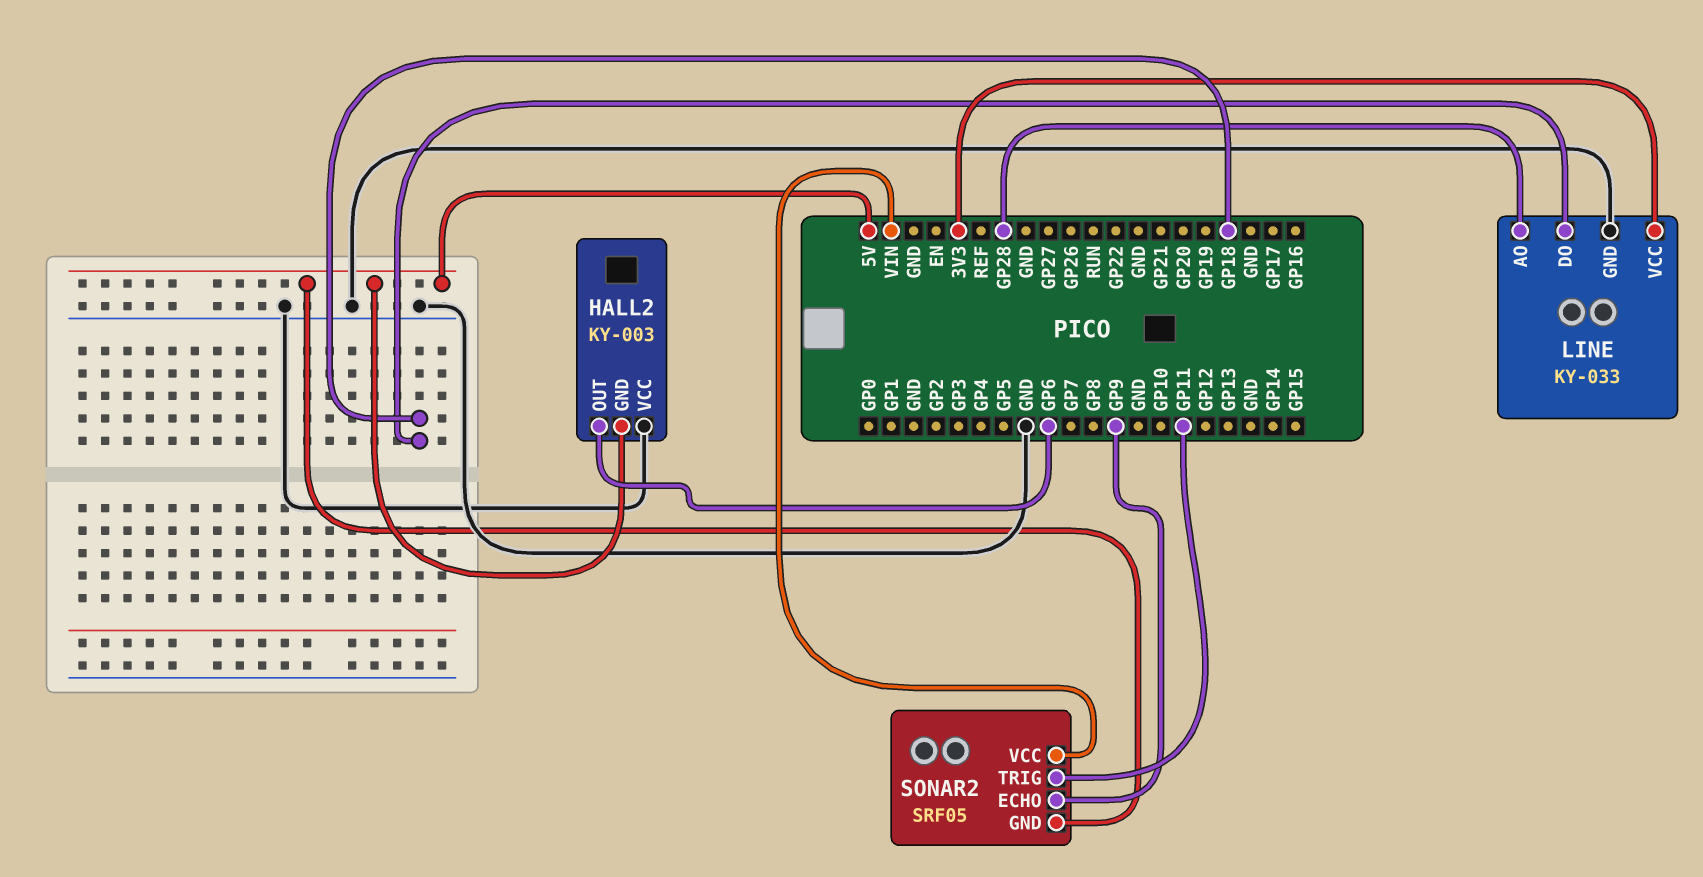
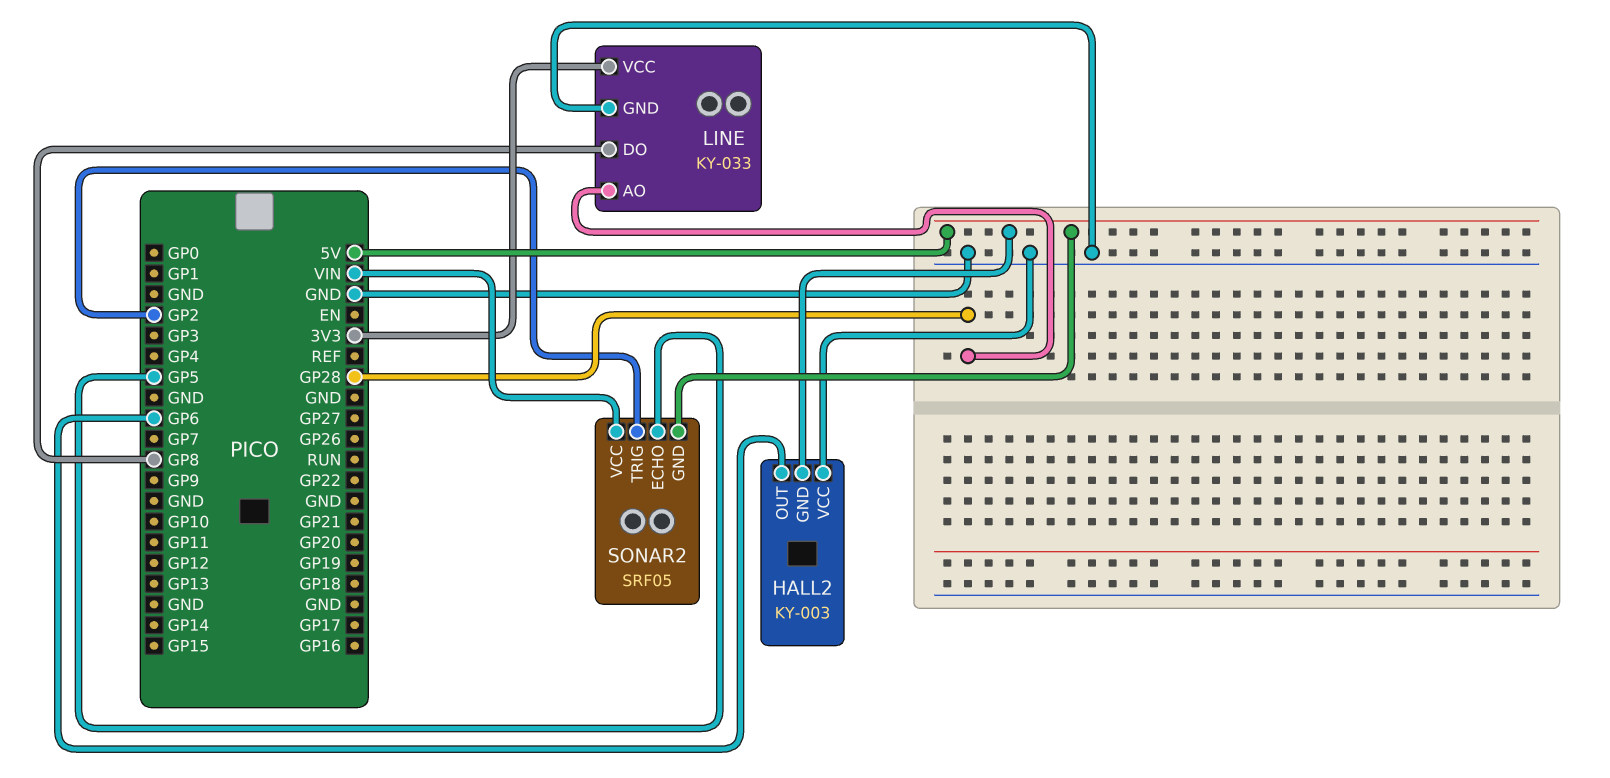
LINE pin DO: GP18 -> GP8
SONAR2 pin ECHO: GP9 -> GP5
SONAR2 pin TRIG: GP11 -> GP2

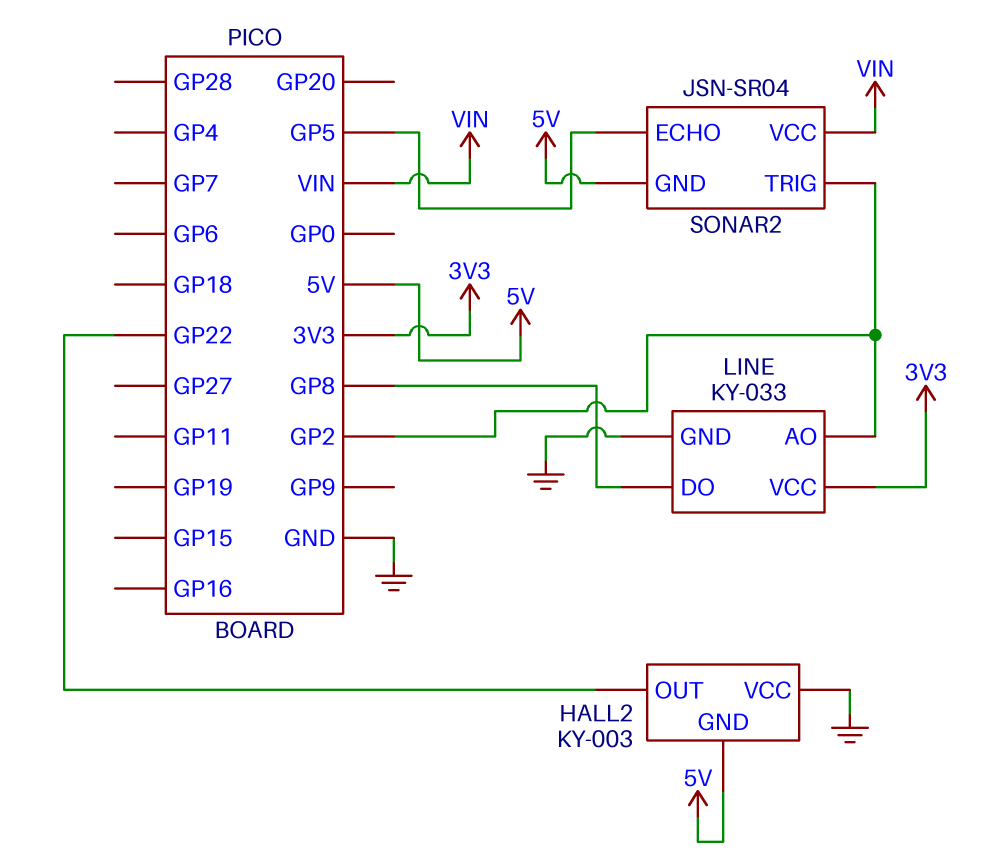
HALL2 pin OUT: GP6 -> GP22
LINE pin AO: GP28 -> GP2
SONAR2: SRF05 -> JSN-SR04

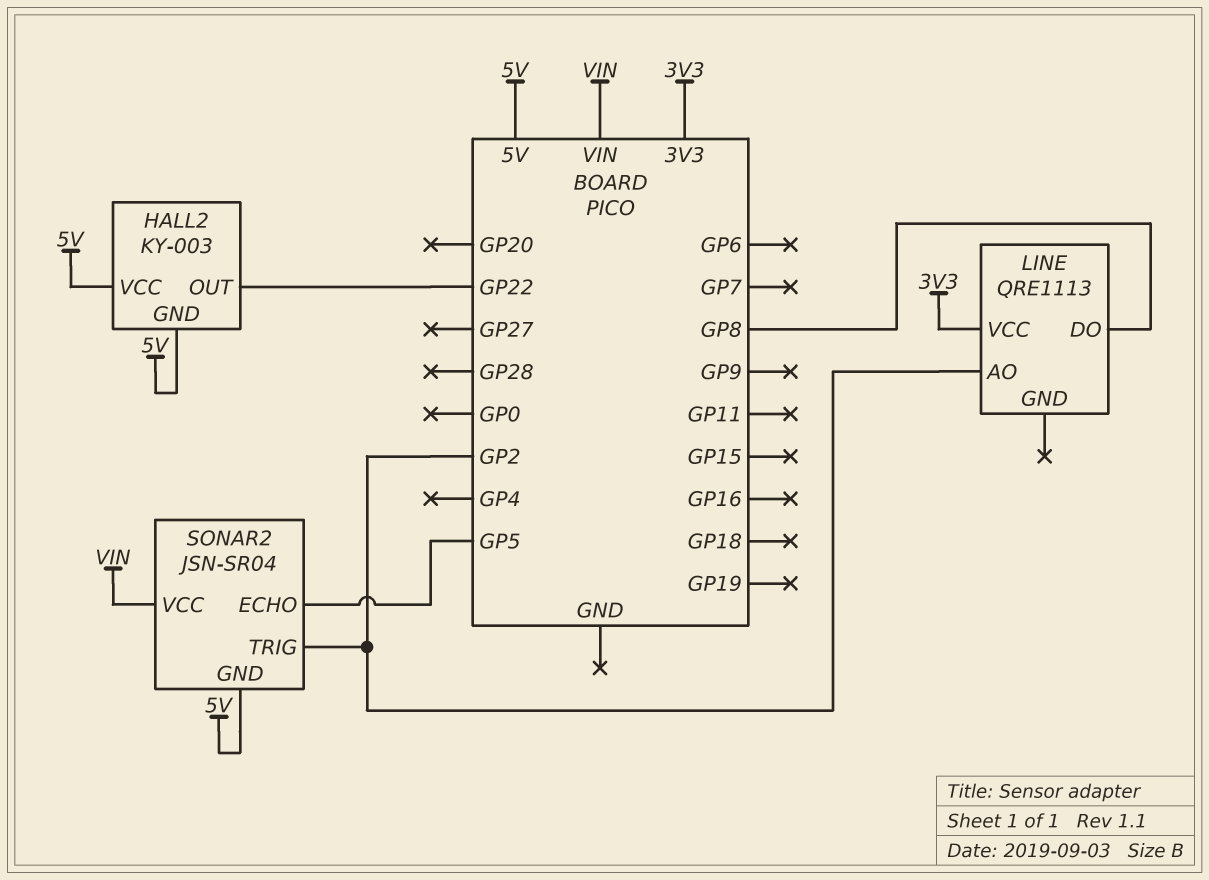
HALL2 pin VCC: GND -> 5V
LINE: KY-033 -> QRE1113
LINE pin GND: GND -> none

